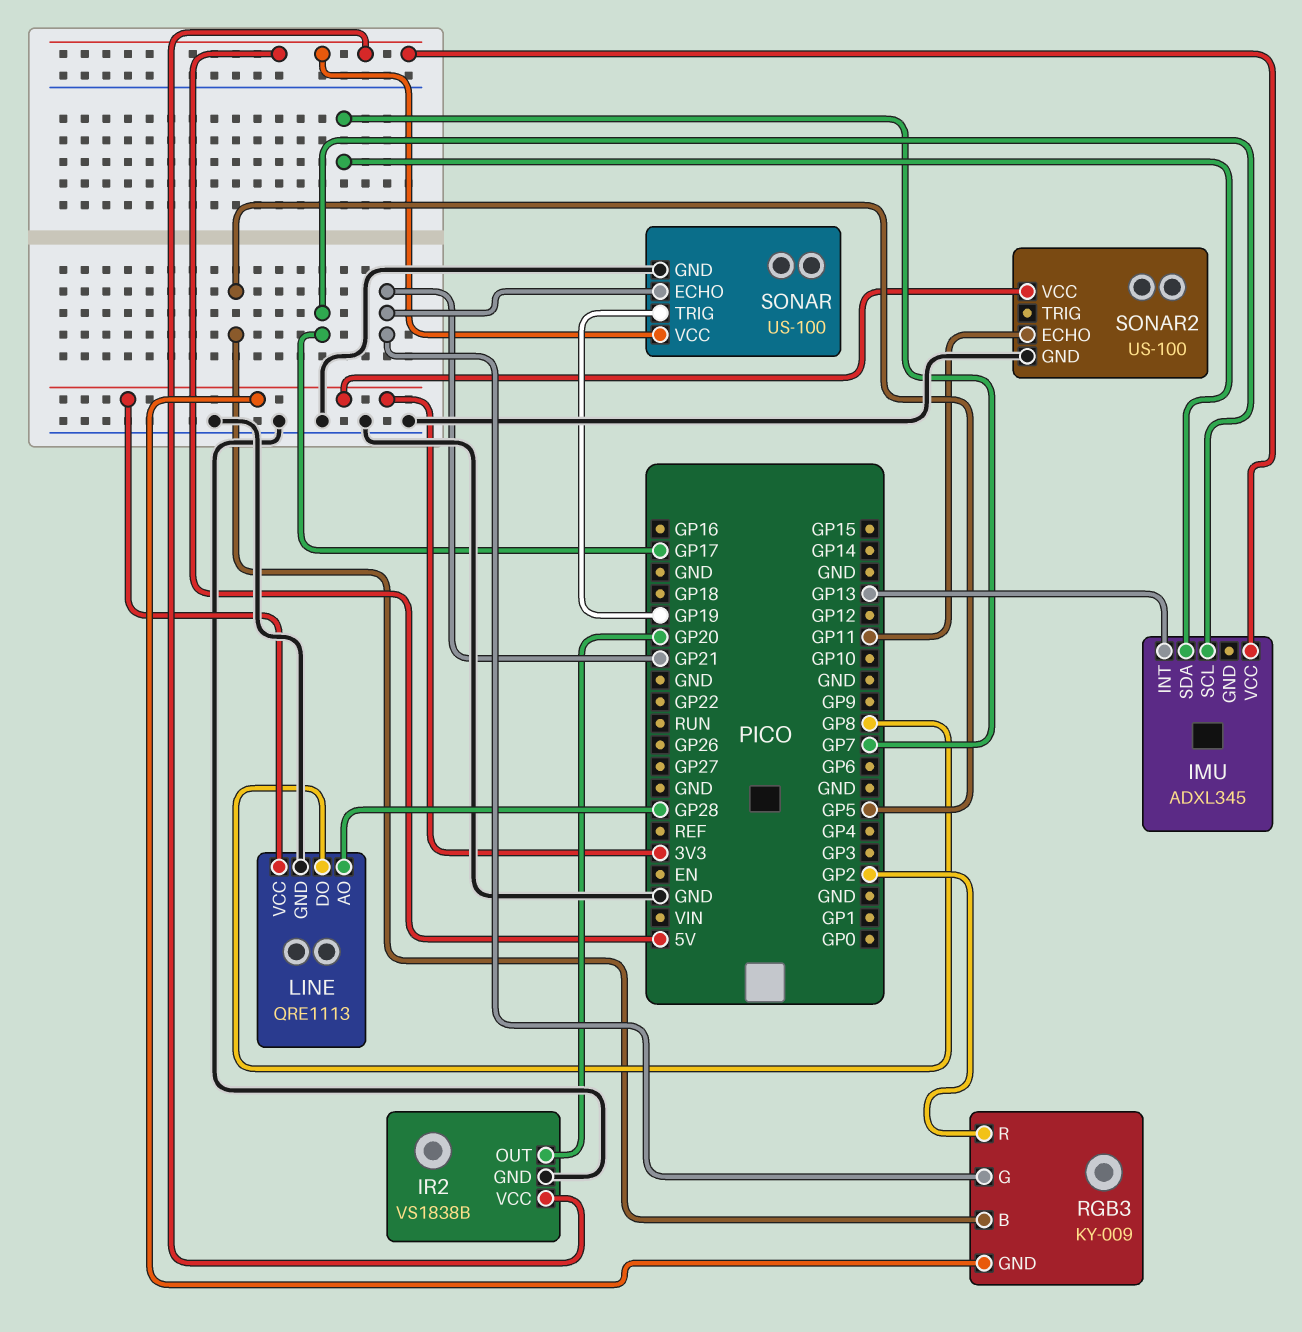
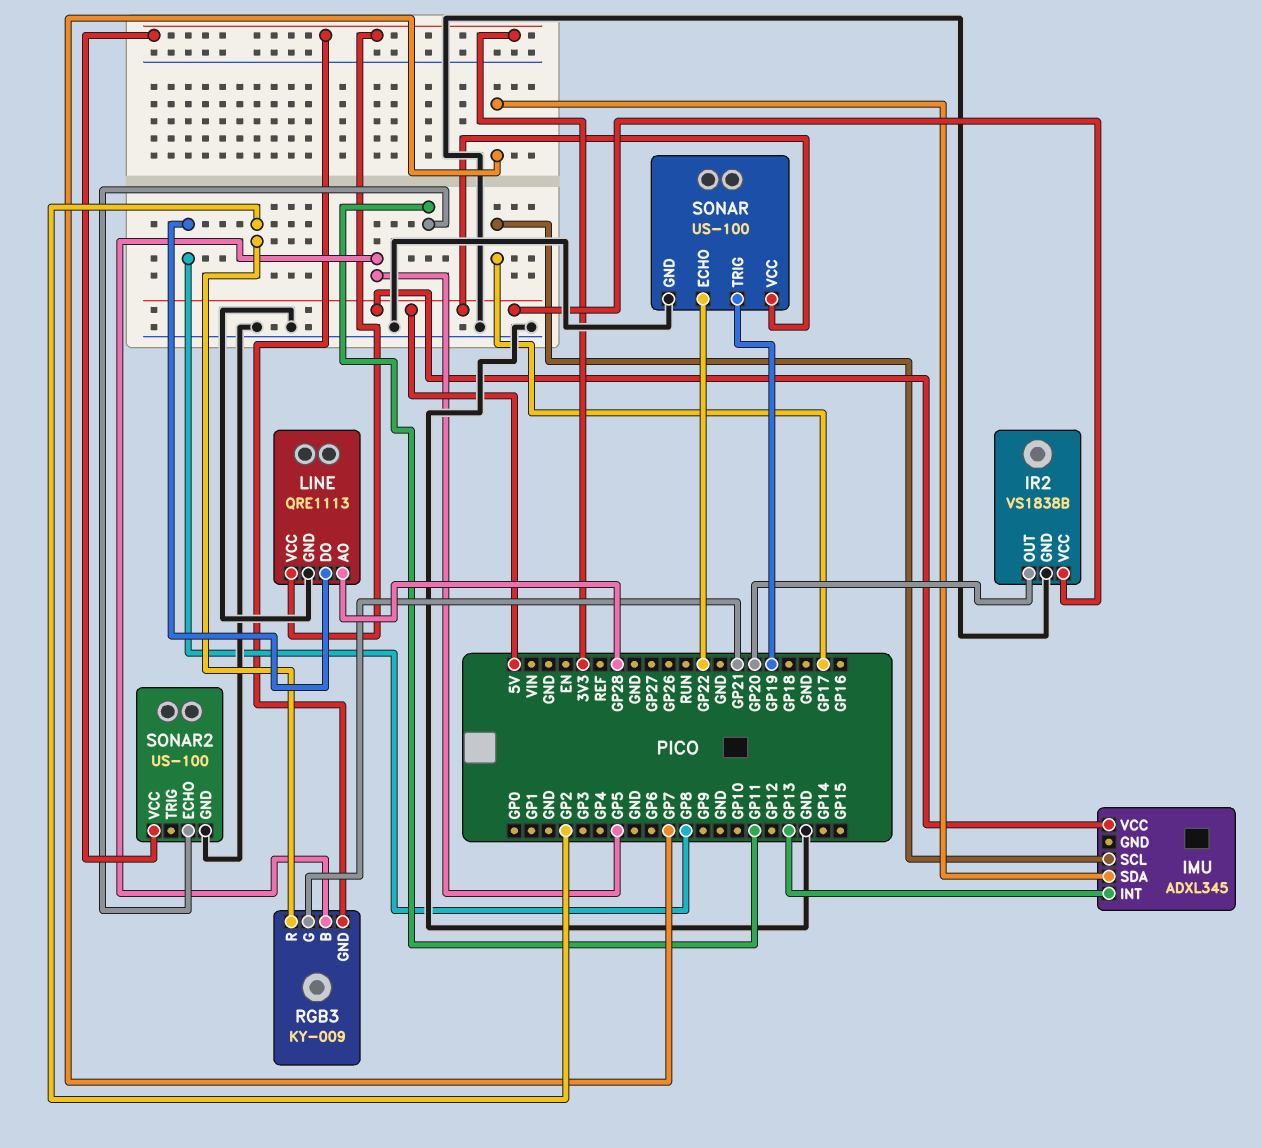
SONAR pin ECHO: GP21 -> GP22

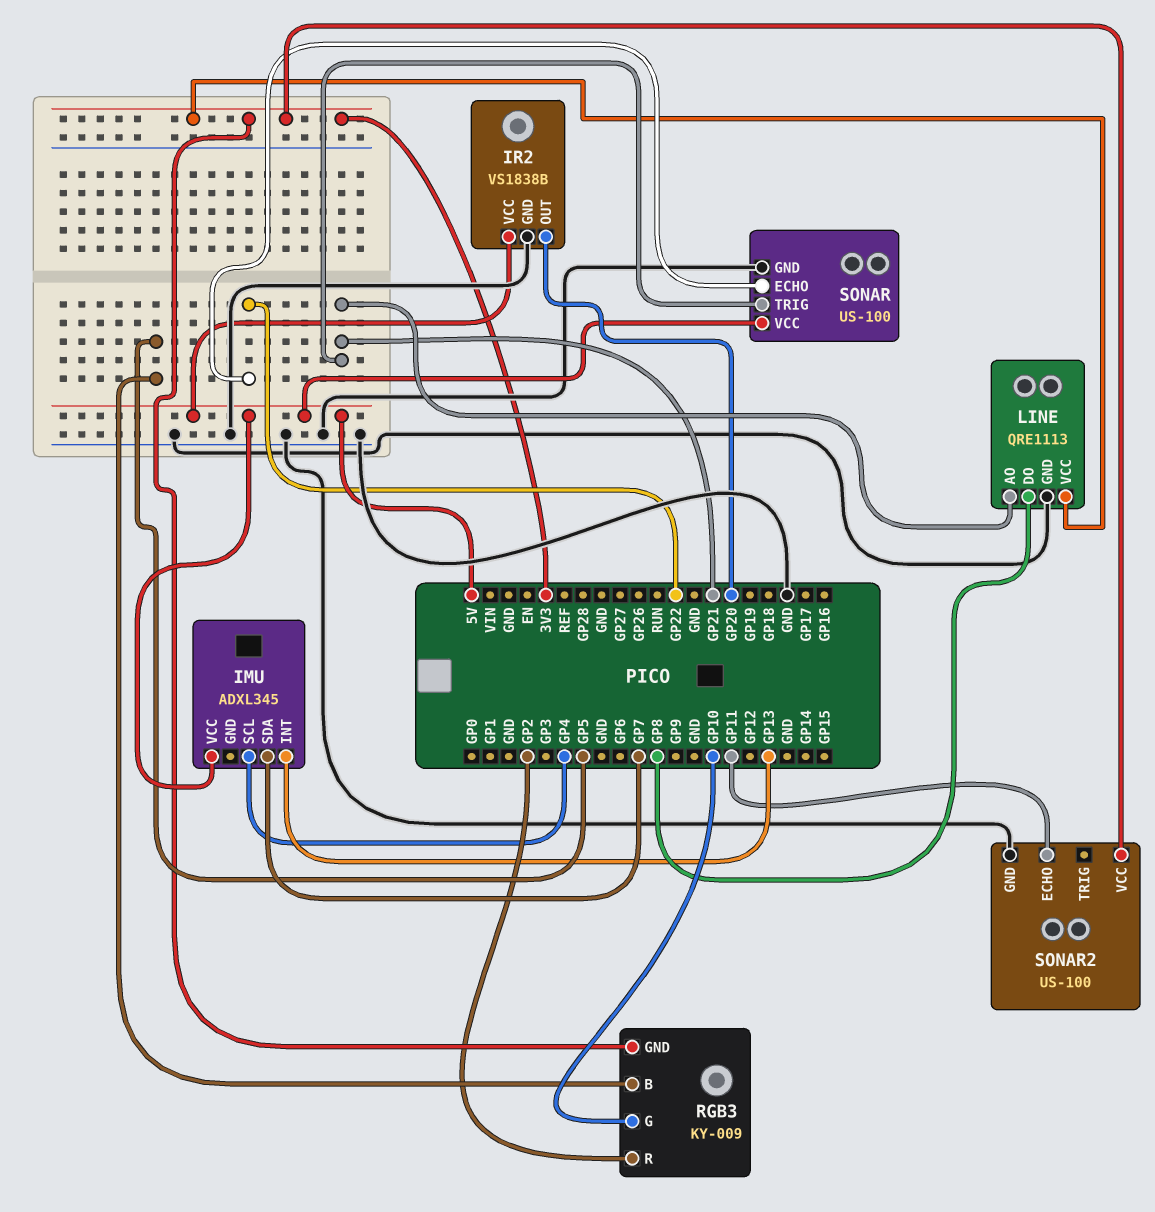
IMU pin SCL: GP17 -> GP4
LINE pin AO: GP28 -> GP21
RGB3 pin G: GP21 -> GP10
SONAR pin TRIG: GP19 -> GP21

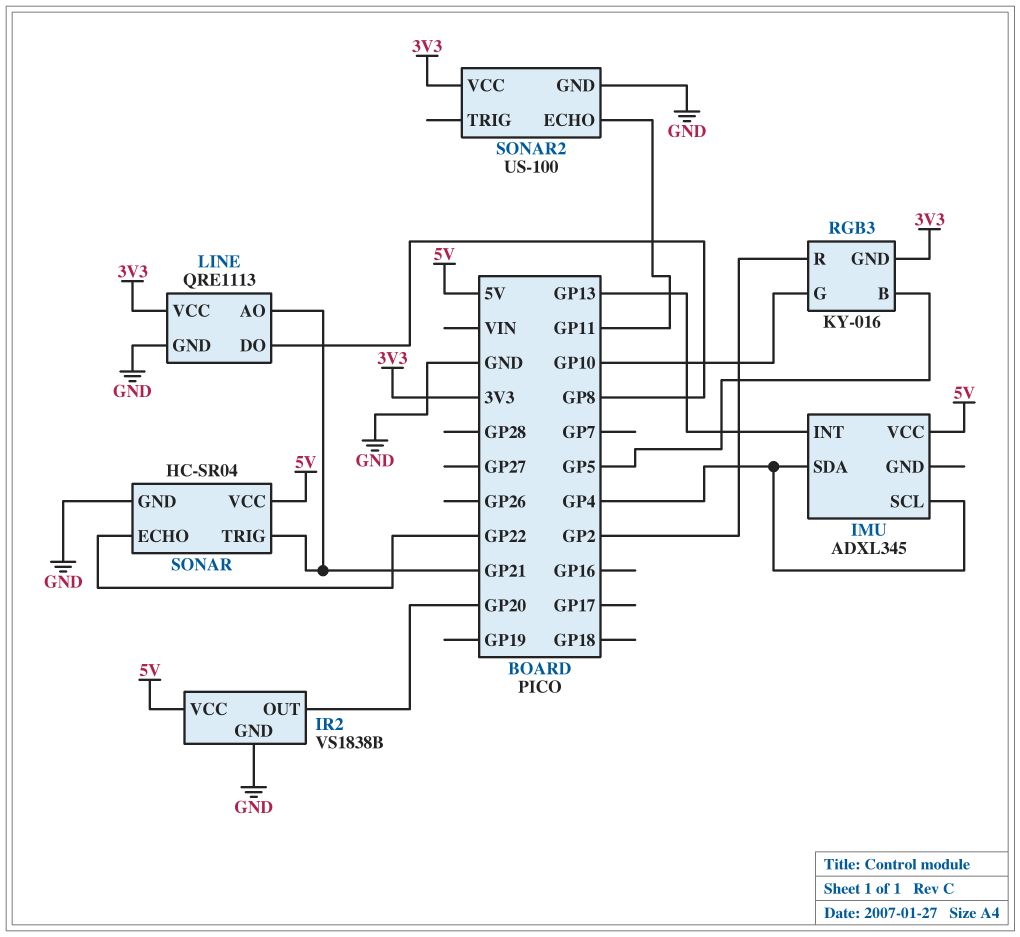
IMU pin SDA: GP7 -> GP4
RGB3: KY-009 -> KY-016
SONAR: US-100 -> HC-SR04

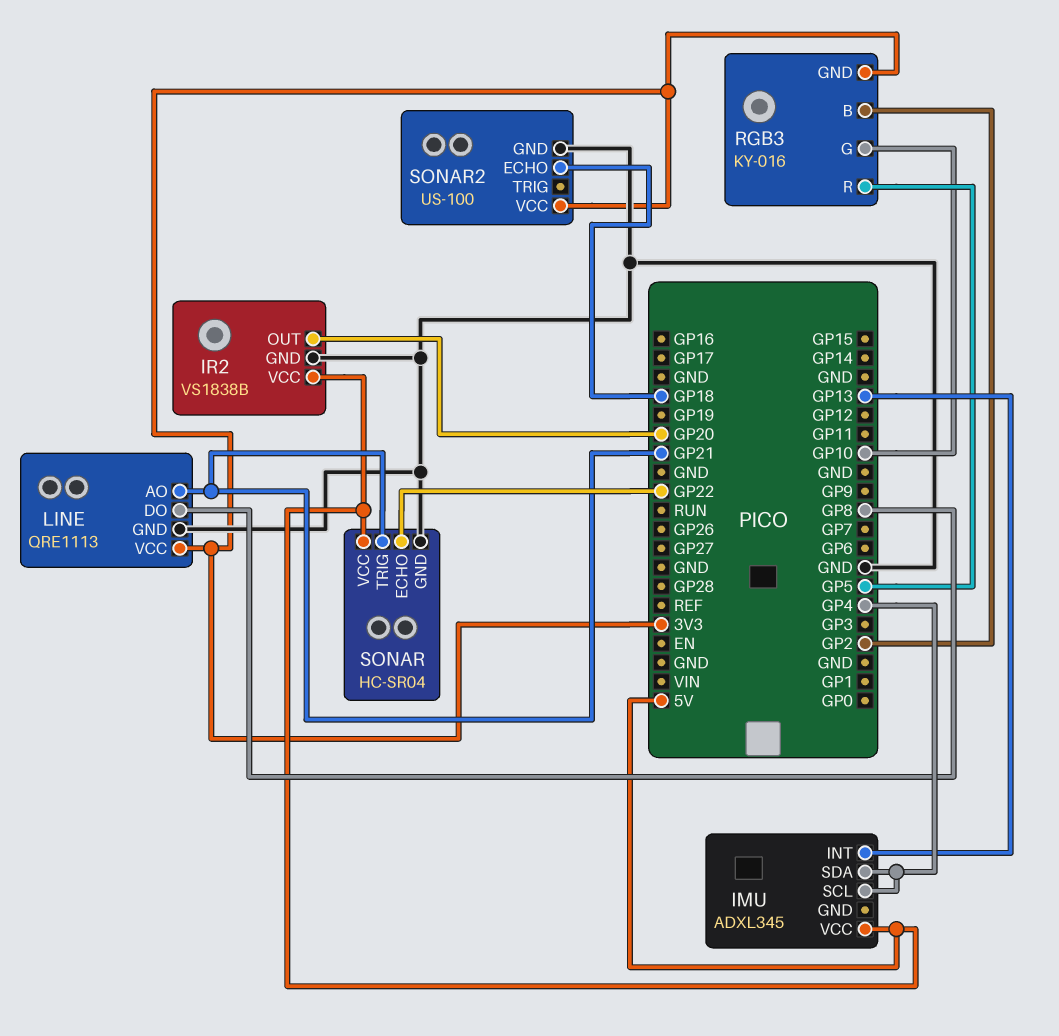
RGB3 pin B: GP5 -> GP2
RGB3 pin R: GP2 -> GP5
SONAR2 pin ECHO: GP11 -> GP18

